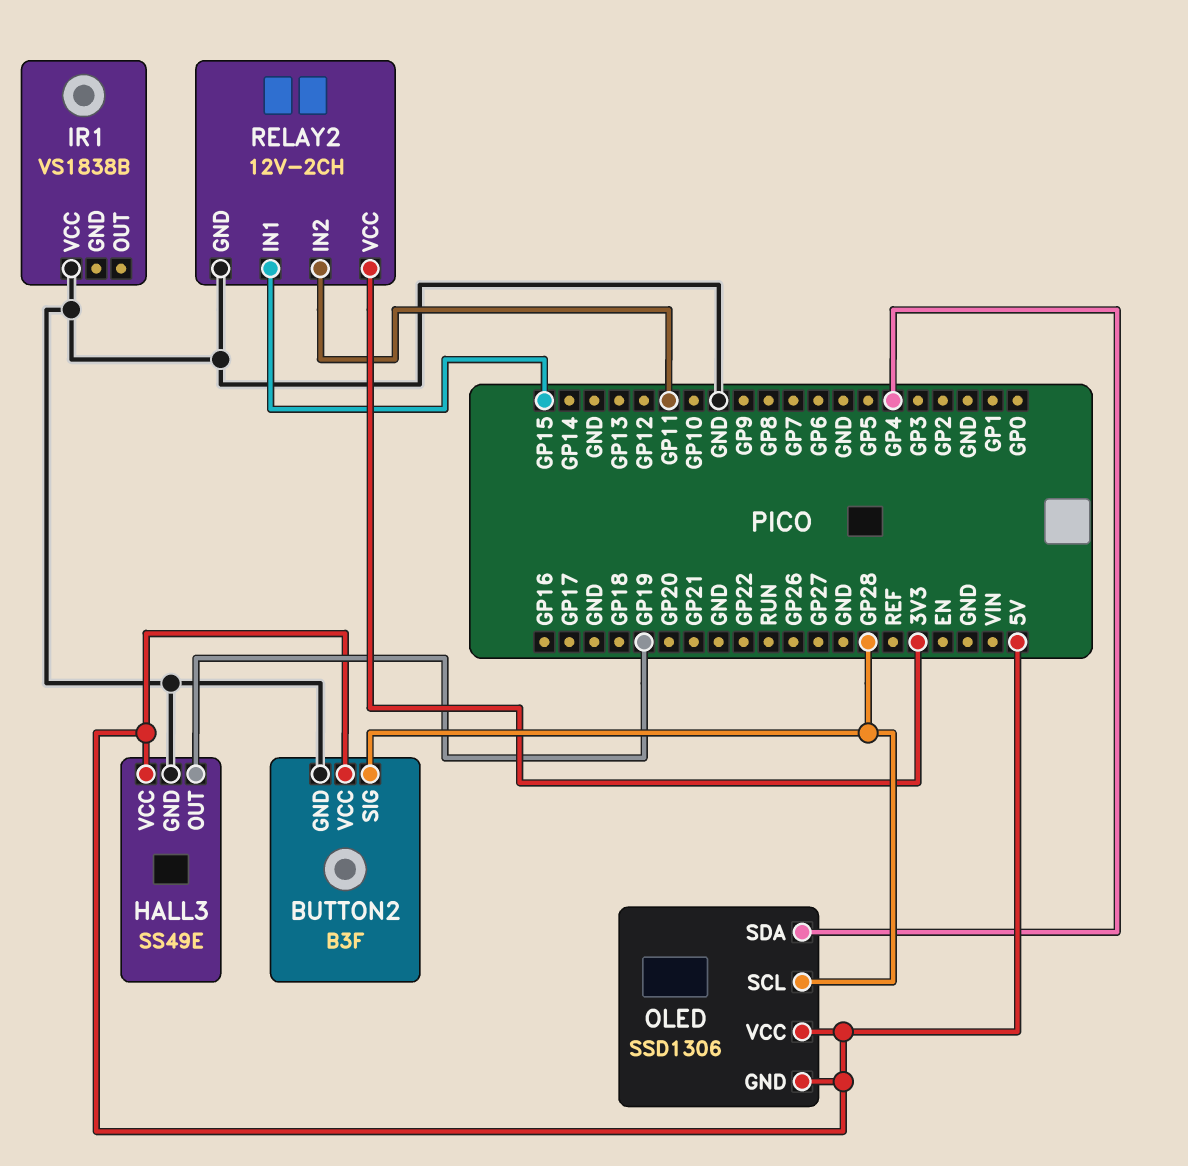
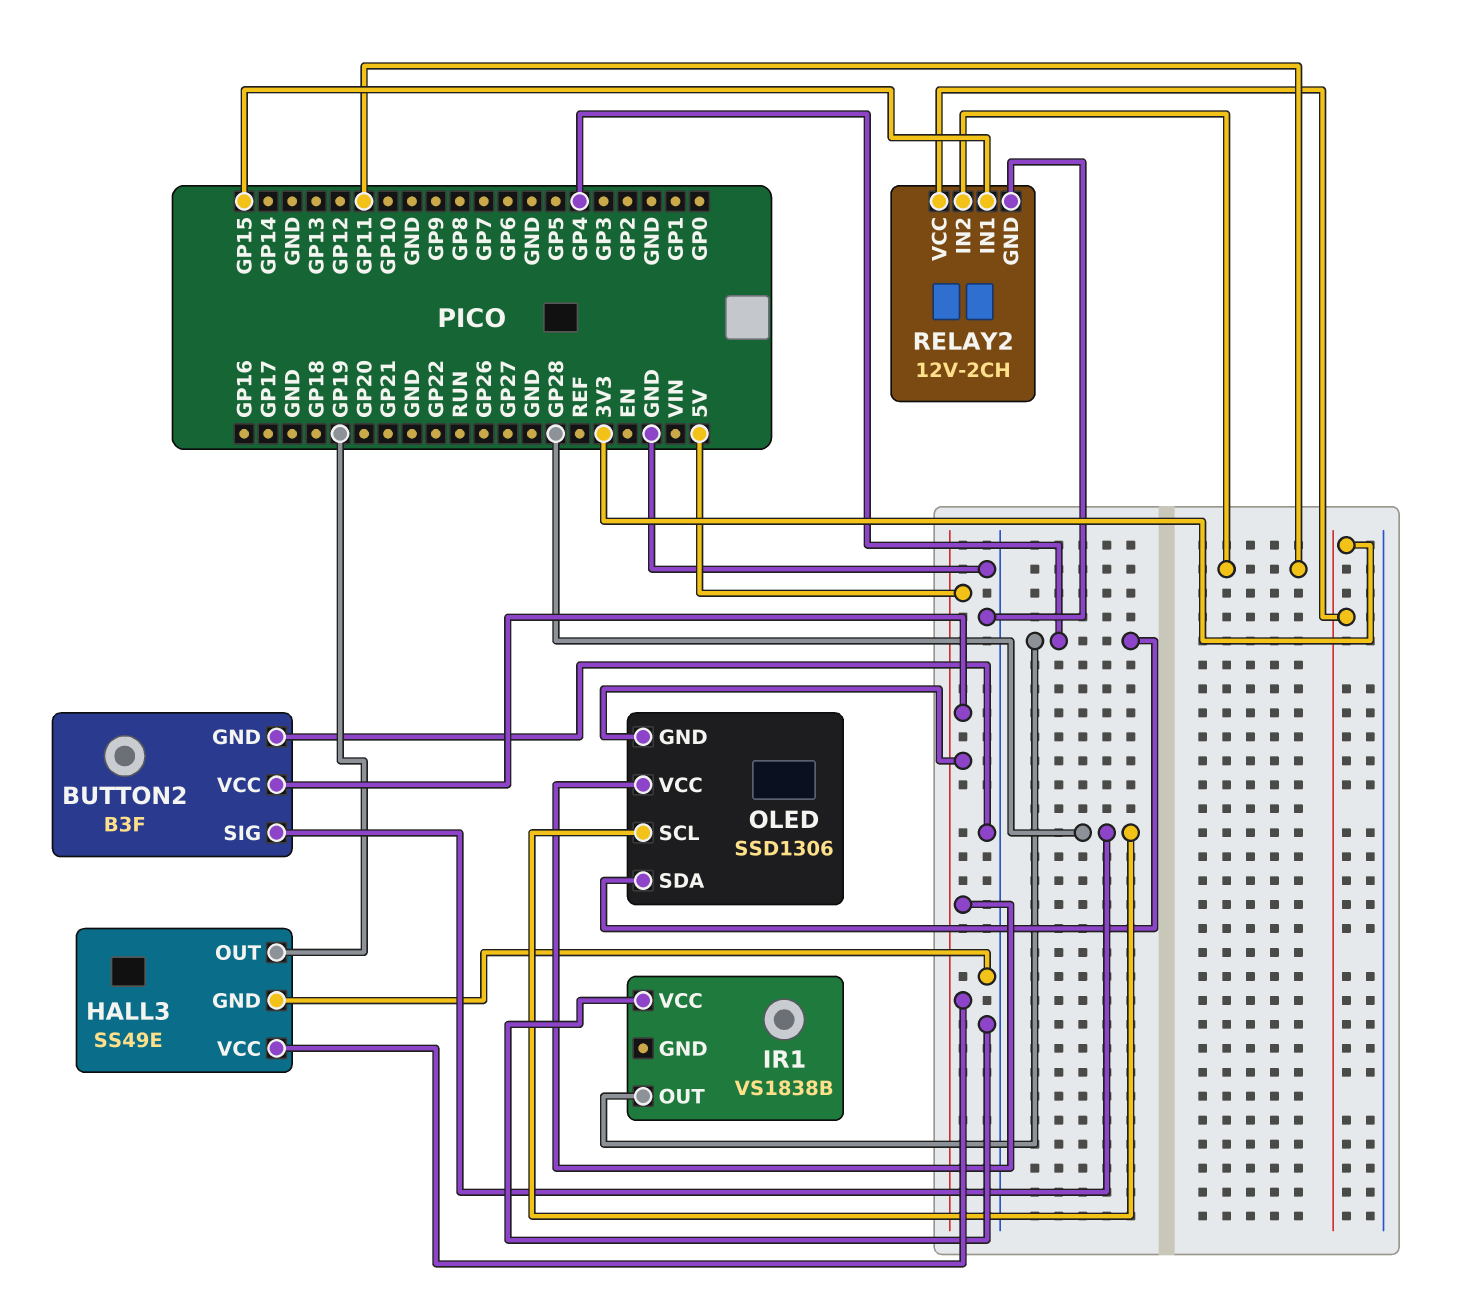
IR1 pin OUT: none -> GP4

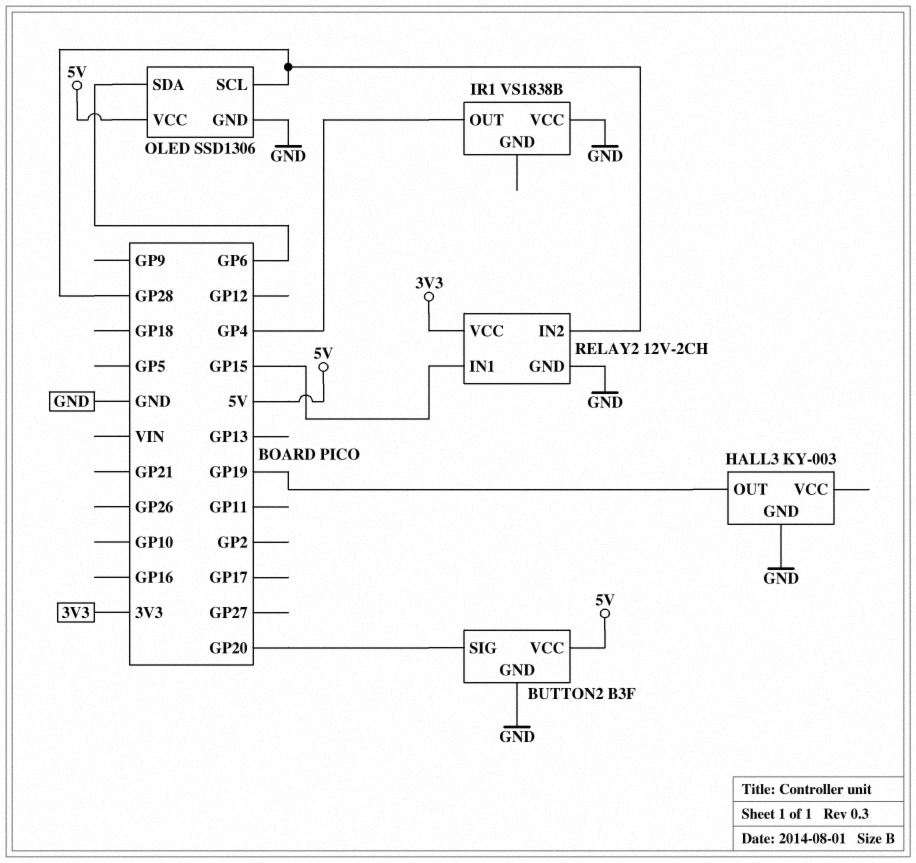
BUTTON2 pin SIG: GP28 -> GP20
HALL3: SS49E -> KY-003
HALL3 pin VCC: 5V -> none
OLED pin GND: 5V -> GND
OLED pin SDA: GP4 -> GP6
RELAY2 pin IN2: GP11 -> GP28

